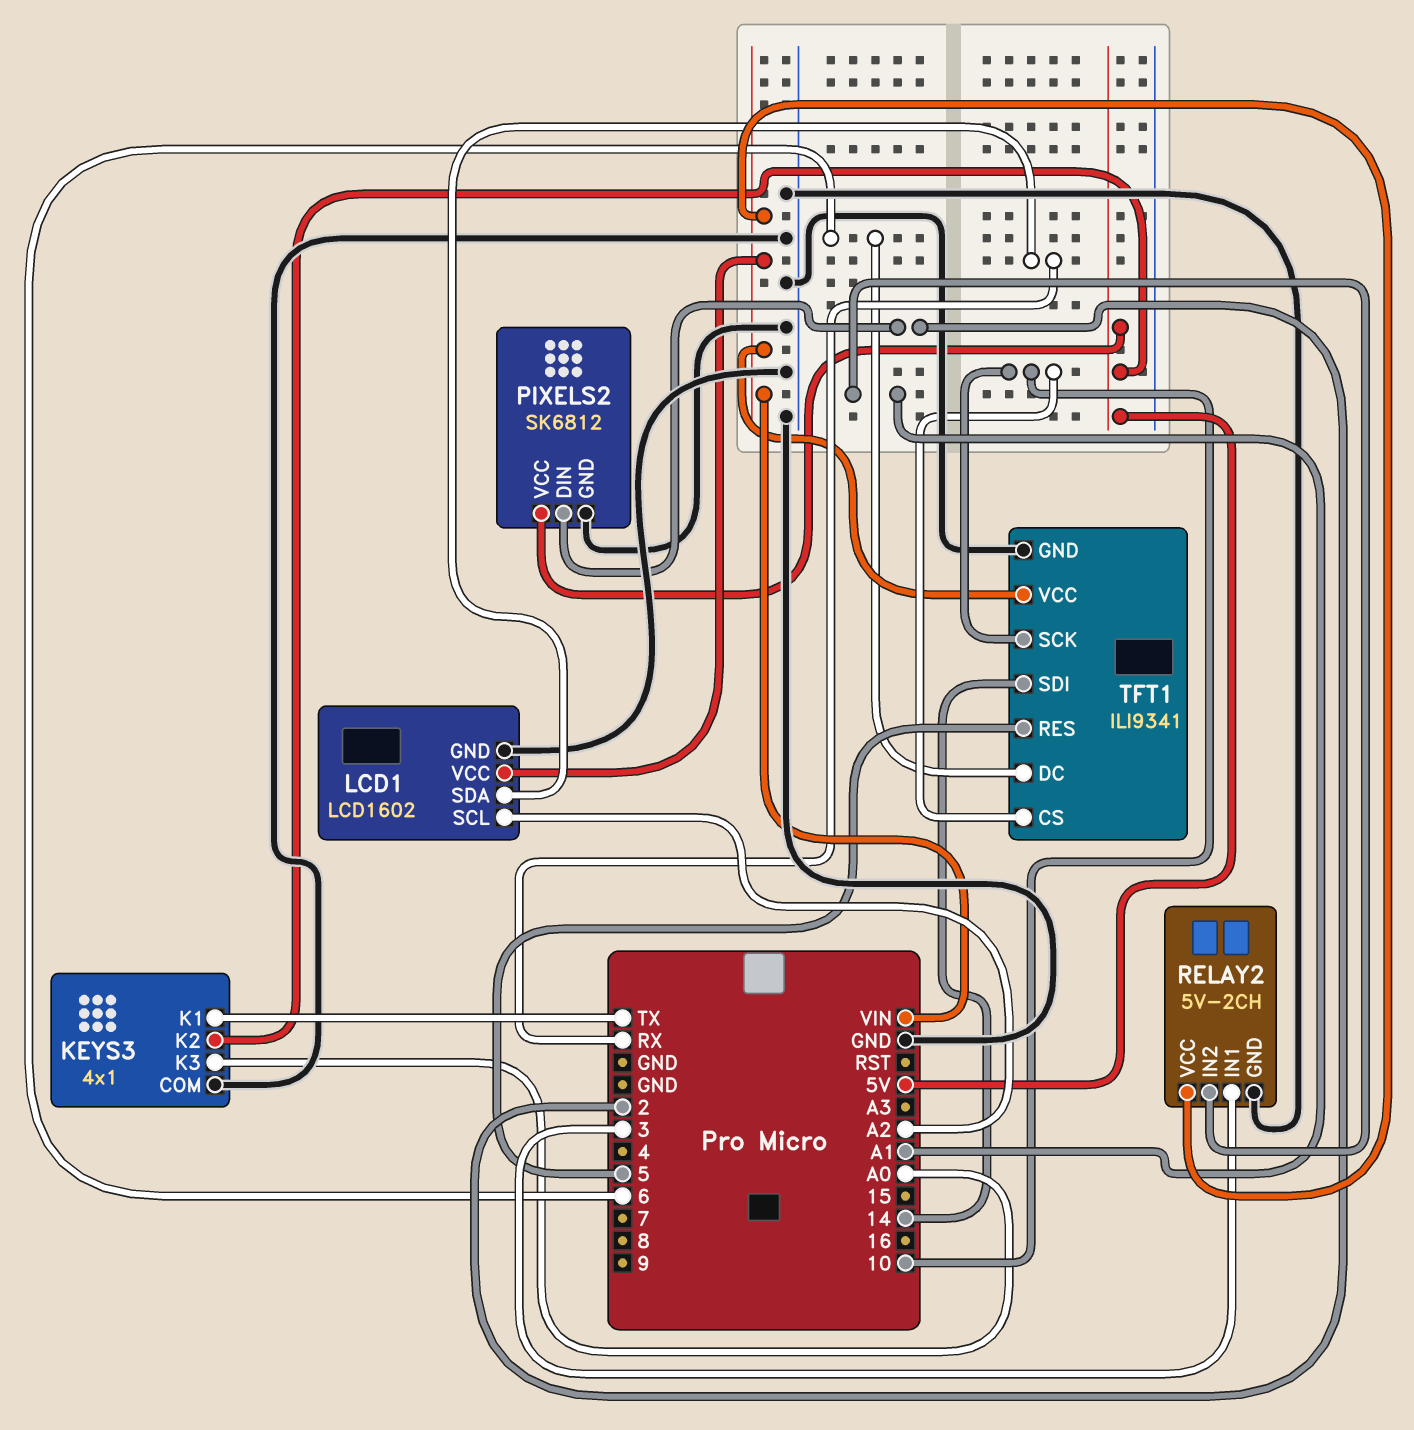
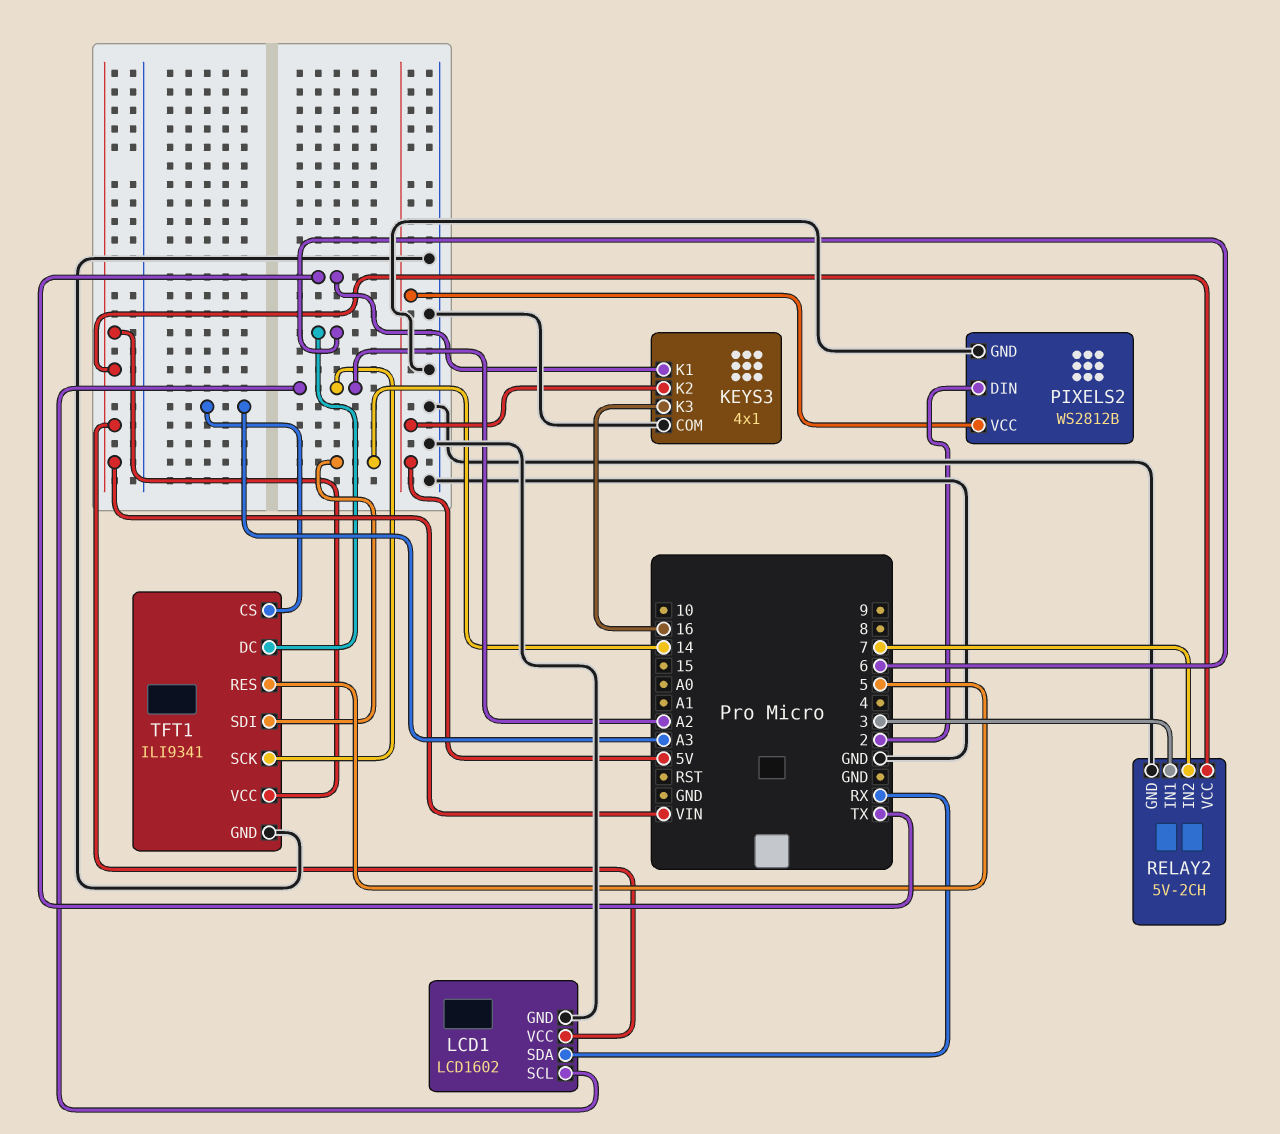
KEYS3 pin K3: A0 -> 16
PIXELS2: SK6812 -> WS2812B
RELAY2 pin IN2: A1 -> 7
TFT1 pin CS: 10 -> A3
TFT1 pin SCK: 10 -> A2

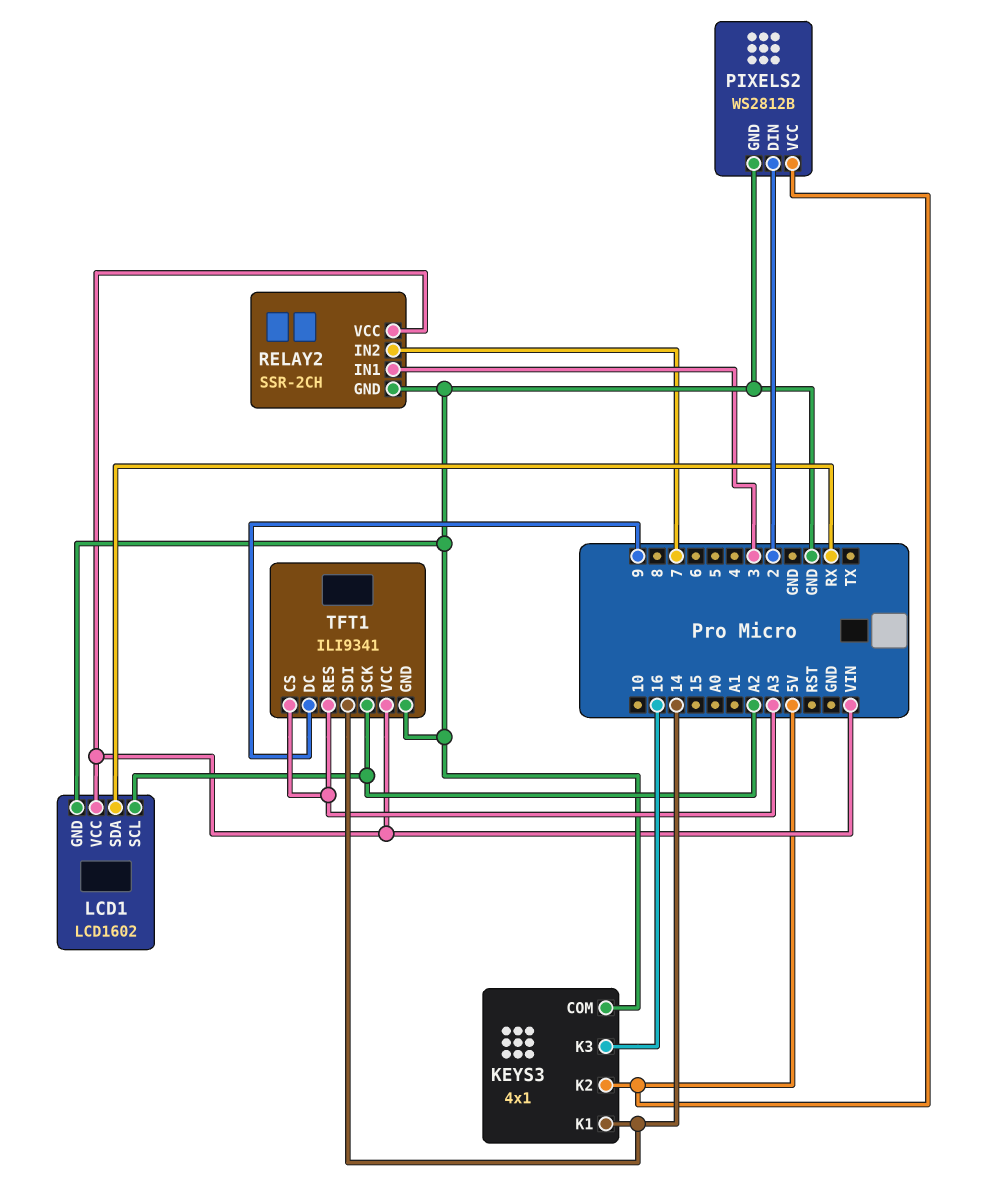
KEYS3 pin K1: TX -> 14
RELAY2: 5V-2CH -> SSR-2CH
TFT1 pin DC: 6 -> 9
TFT1 pin RES: 5 -> A3

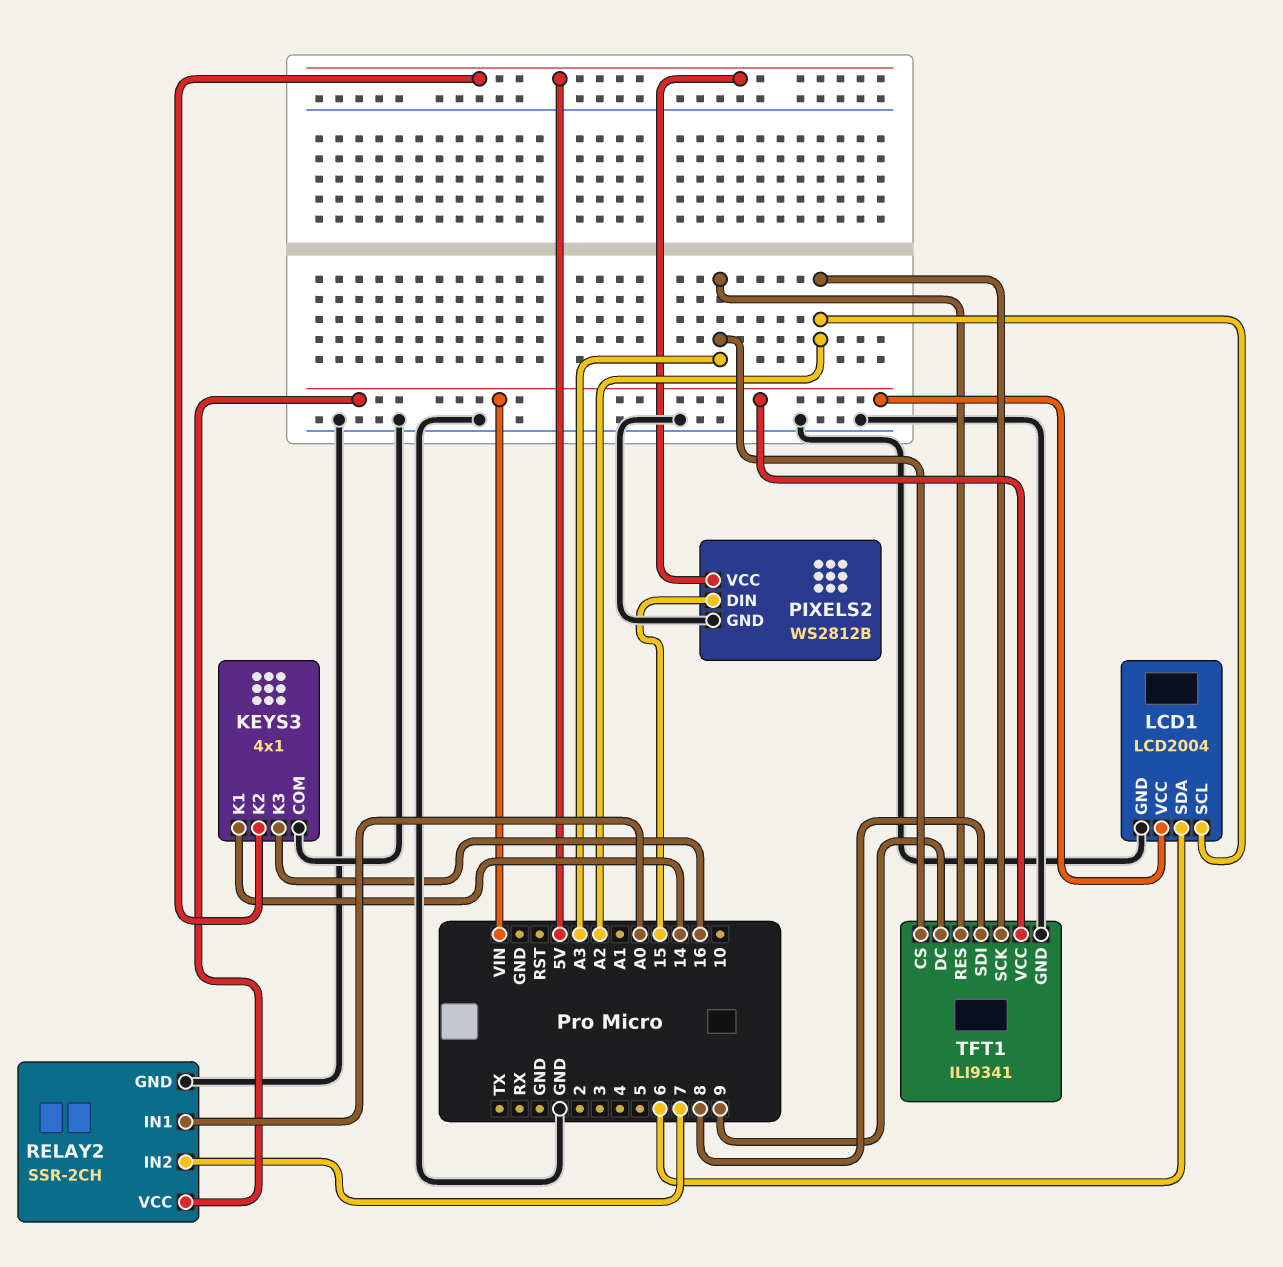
LCD1: LCD1602 -> LCD2004
LCD1 pin SDA: RX -> 6
PIXELS2 pin DIN: 2 -> 15
RELAY2 pin IN1: 3 -> A0
TFT1 pin SDI: 14 -> 8

